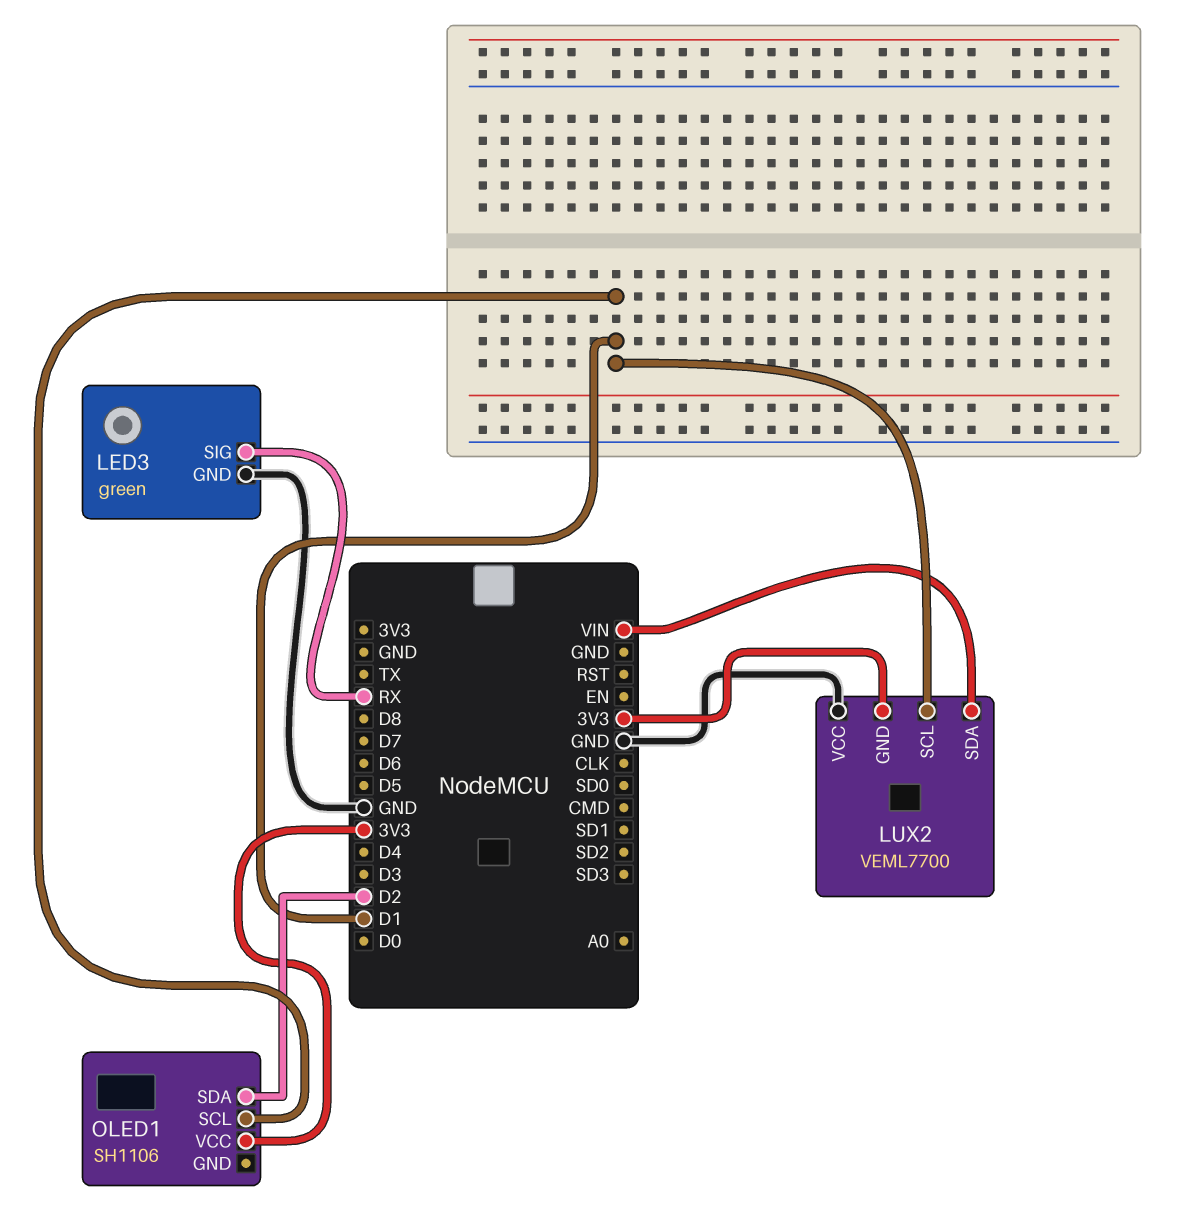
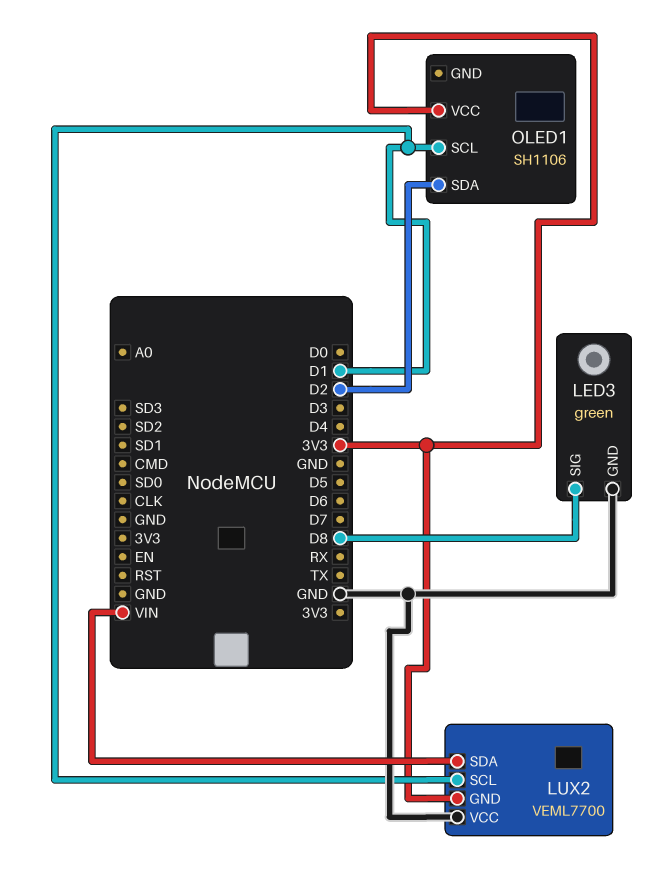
LED3 pin SIG: RX -> D8

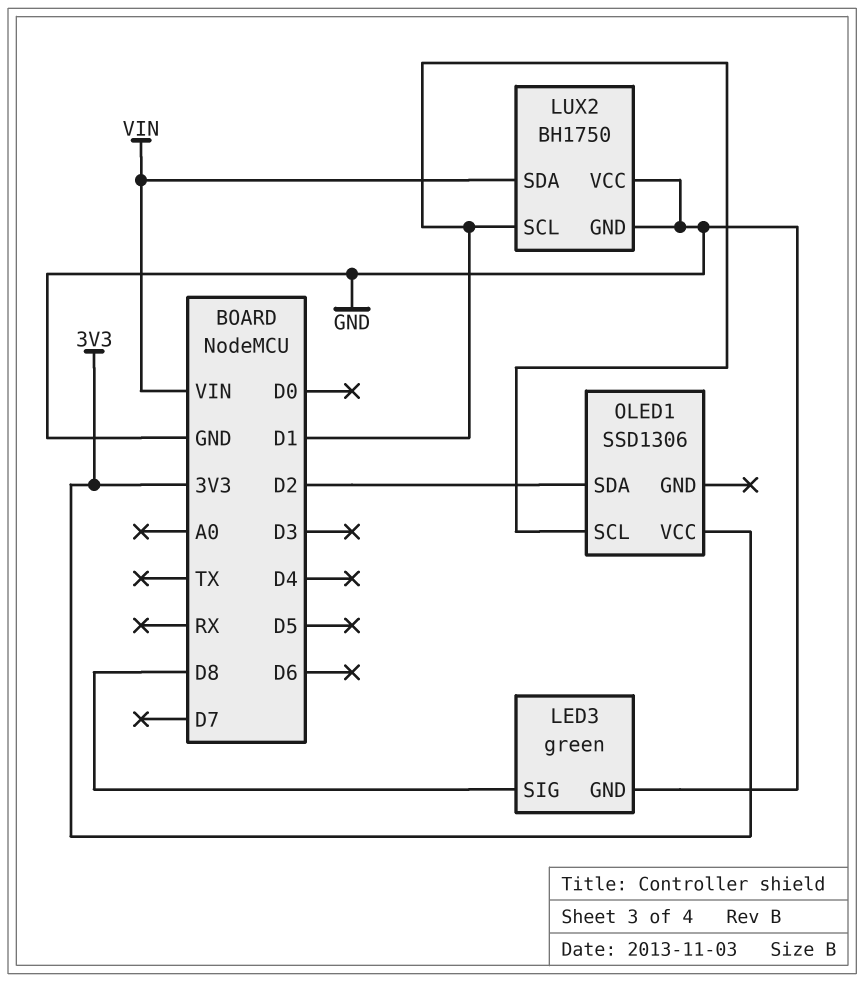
LUX2: VEML7700 -> BH1750
LUX2 pin GND: 3V3 -> GND
OLED1: SH1106 -> SSD1306

